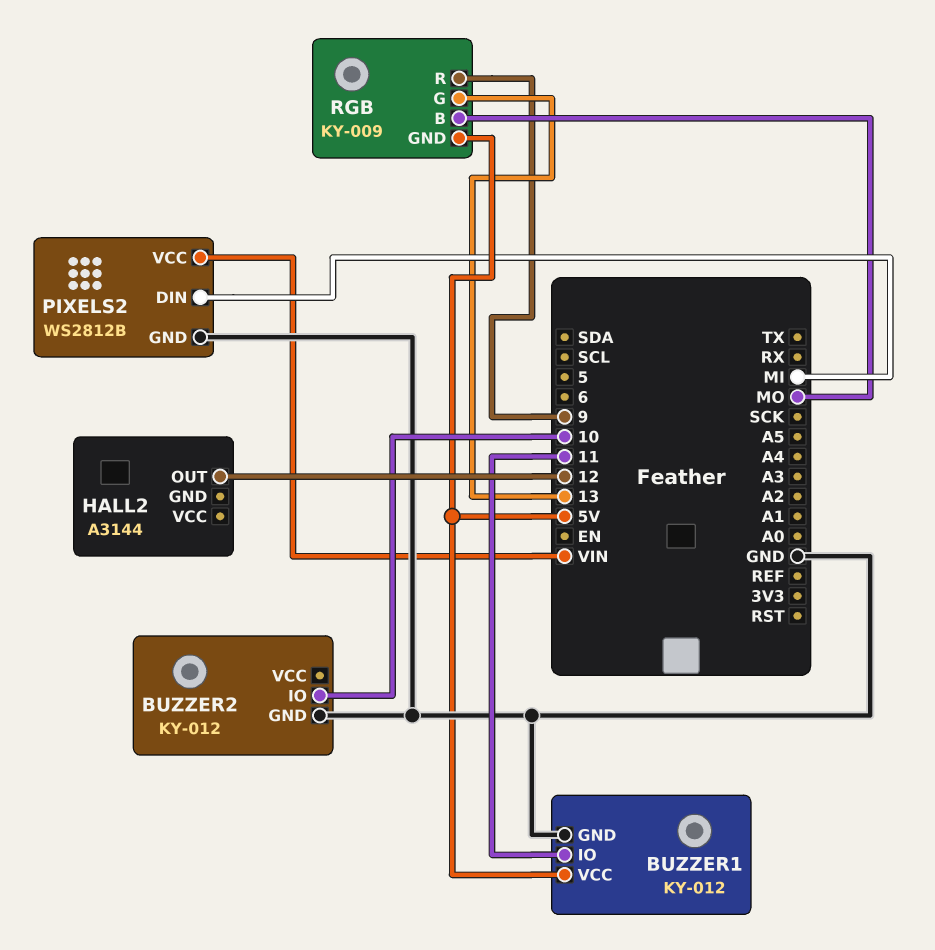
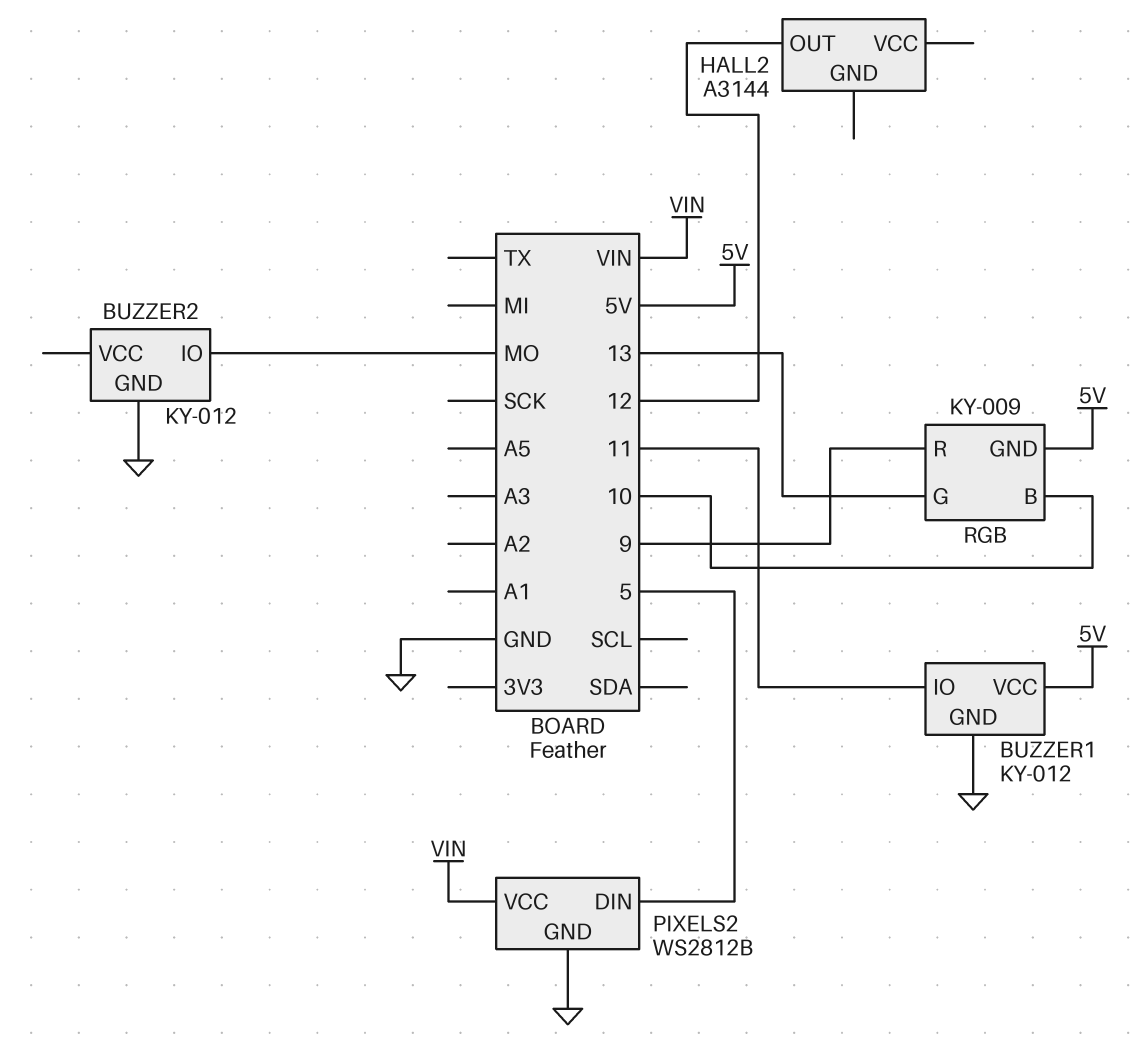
BUZZER2 pin IO: 10 -> MO
PIXELS2 pin DIN: MI -> 5
RGB pin B: MO -> 10

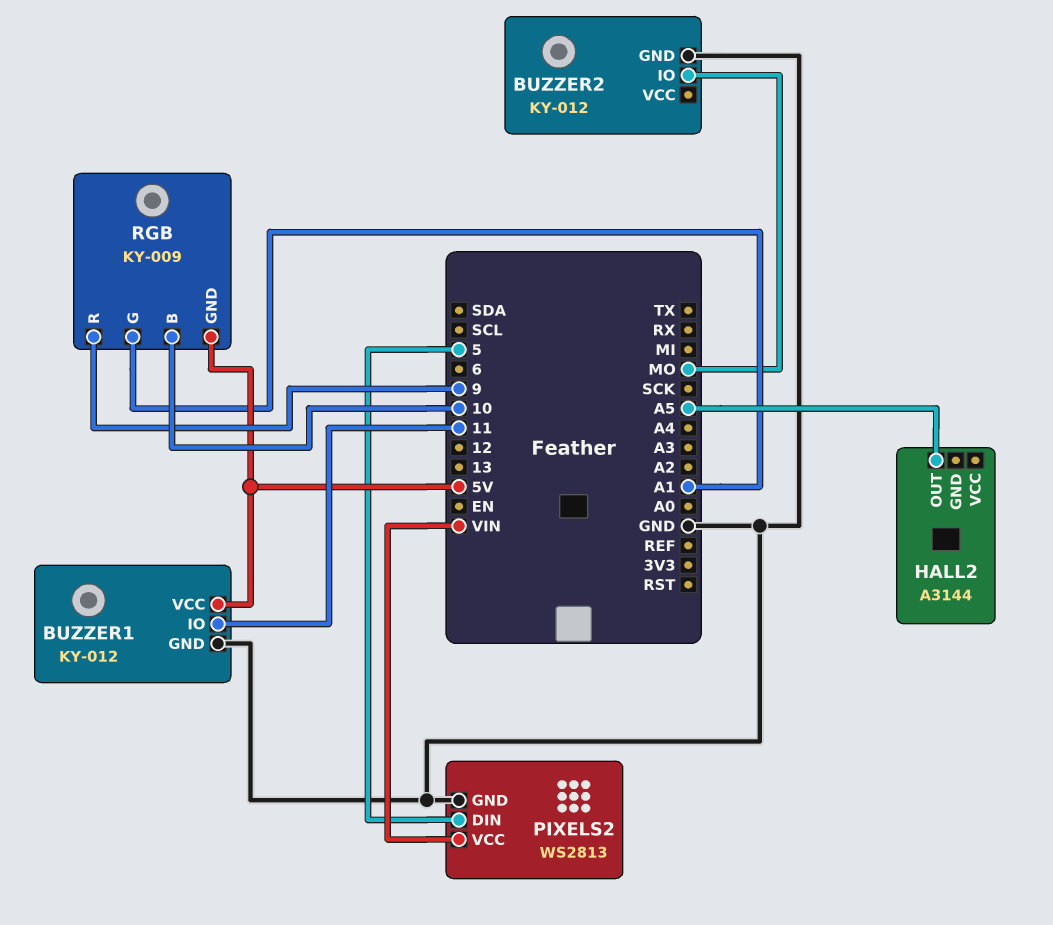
HALL2 pin OUT: 12 -> A5
PIXELS2: WS2812B -> WS2813
RGB pin G: 13 -> A1

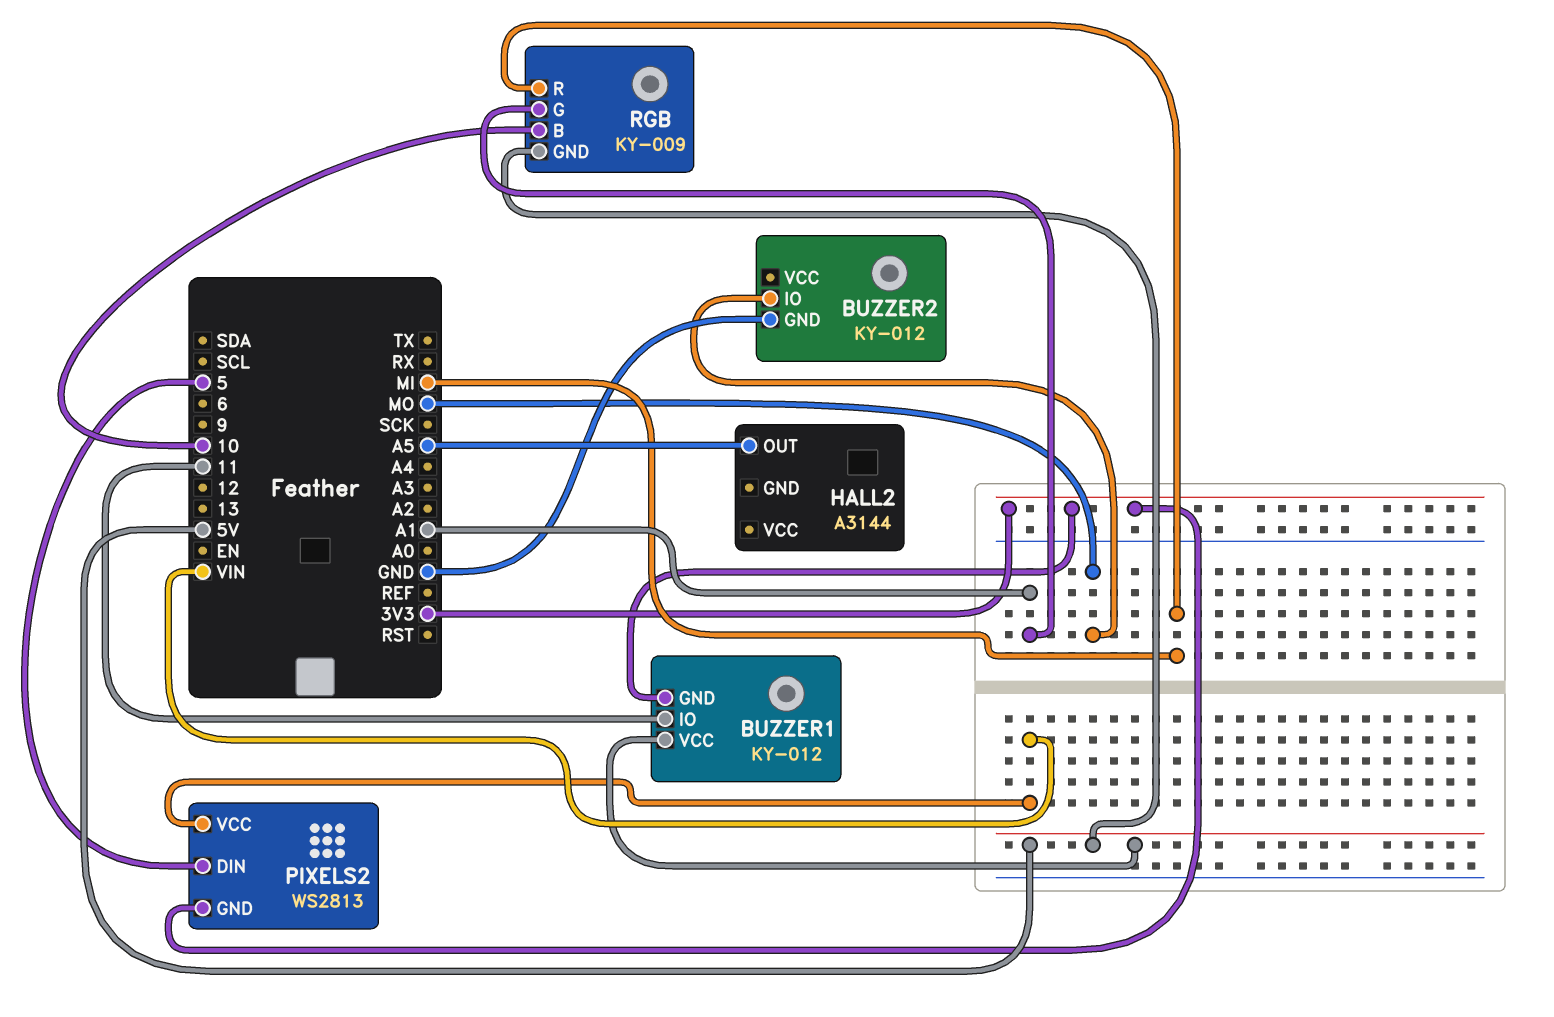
BUZZER1 pin GND: GND -> 3V3
PIXELS2 pin GND: GND -> 3V3
RGB pin R: 9 -> MI

